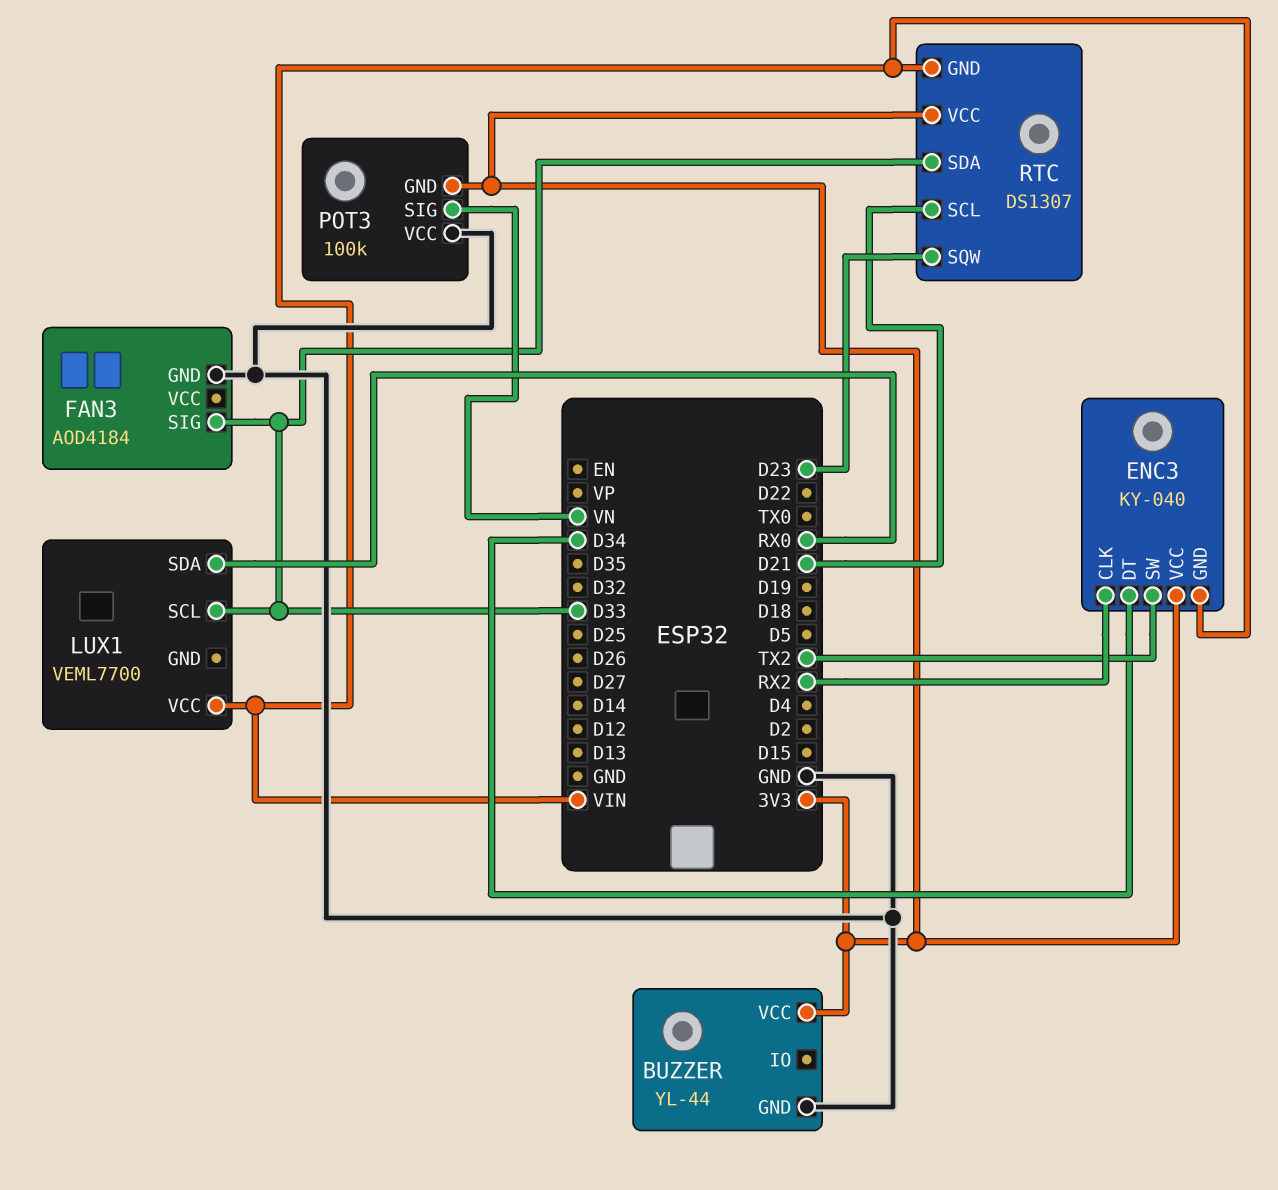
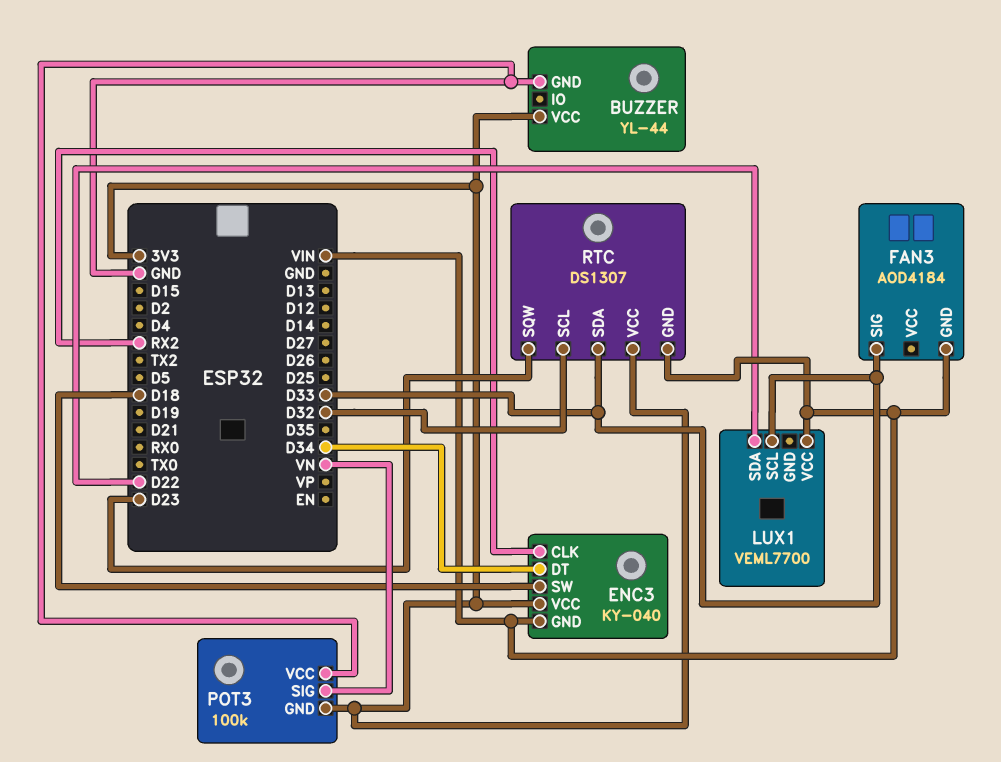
ENC3 pin SW: TX2 -> D18
FAN3 pin GND: GND -> VIN
LUX1 pin SDA: RX0 -> D22
RTC pin SCL: D21 -> D32

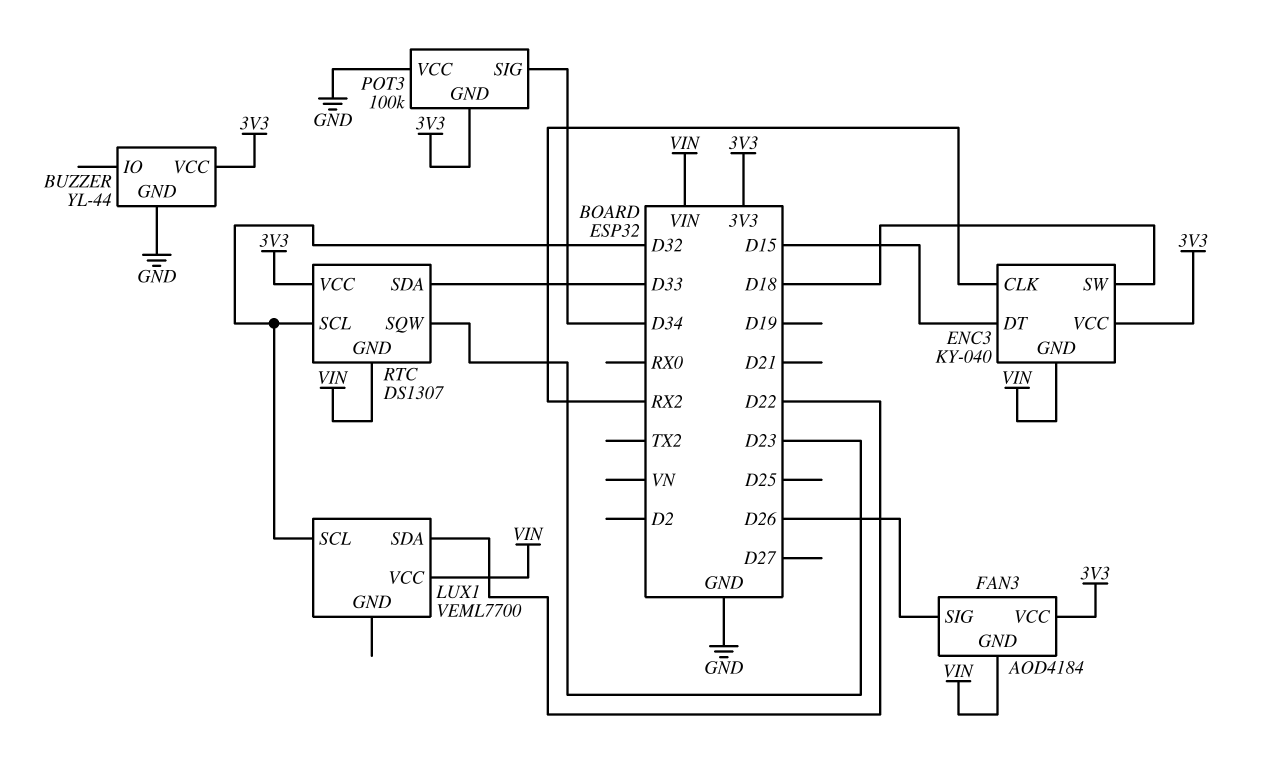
ENC3 pin DT: D34 -> D15
FAN3 pin SIG: D33 -> D26
FAN3 pin VCC: none -> 3V3
LUX1 pin SCL: D33 -> D32
POT3 pin SIG: VN -> D34

